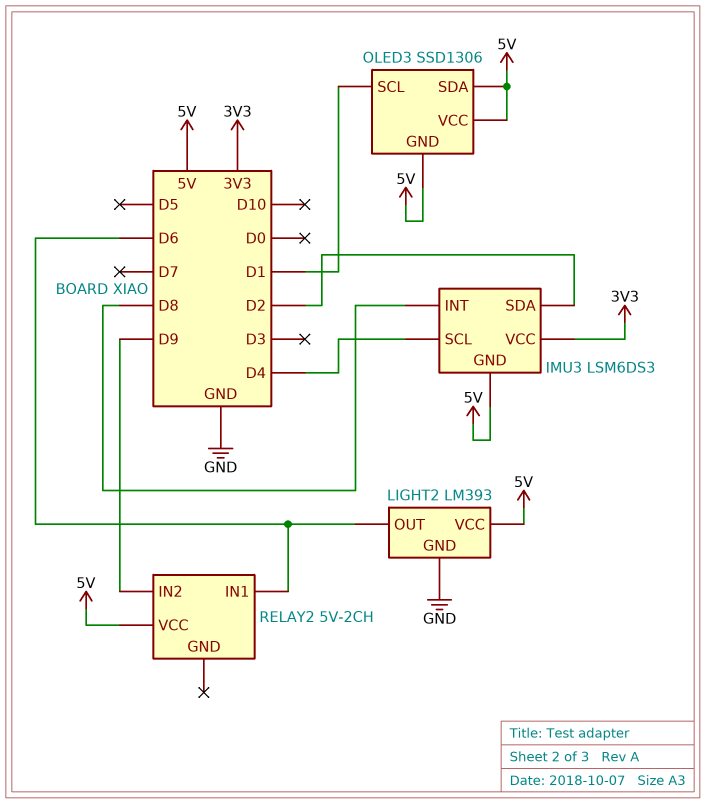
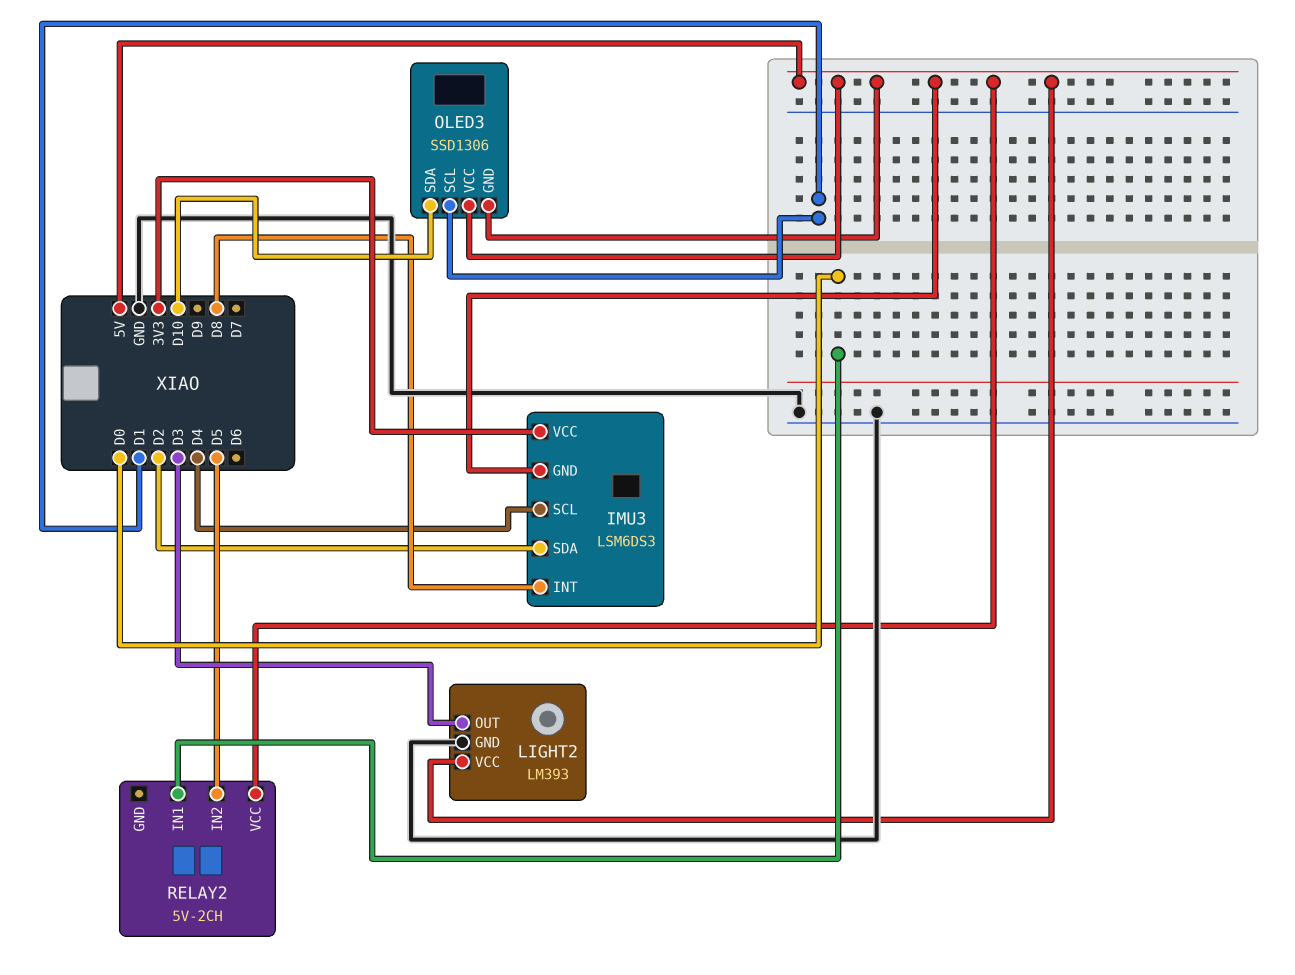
LIGHT2 pin OUT: D6 -> D3
OLED3 pin SDA: 5V -> D10
RELAY2 pin IN1: D6 -> D0
RELAY2 pin IN2: D9 -> D5

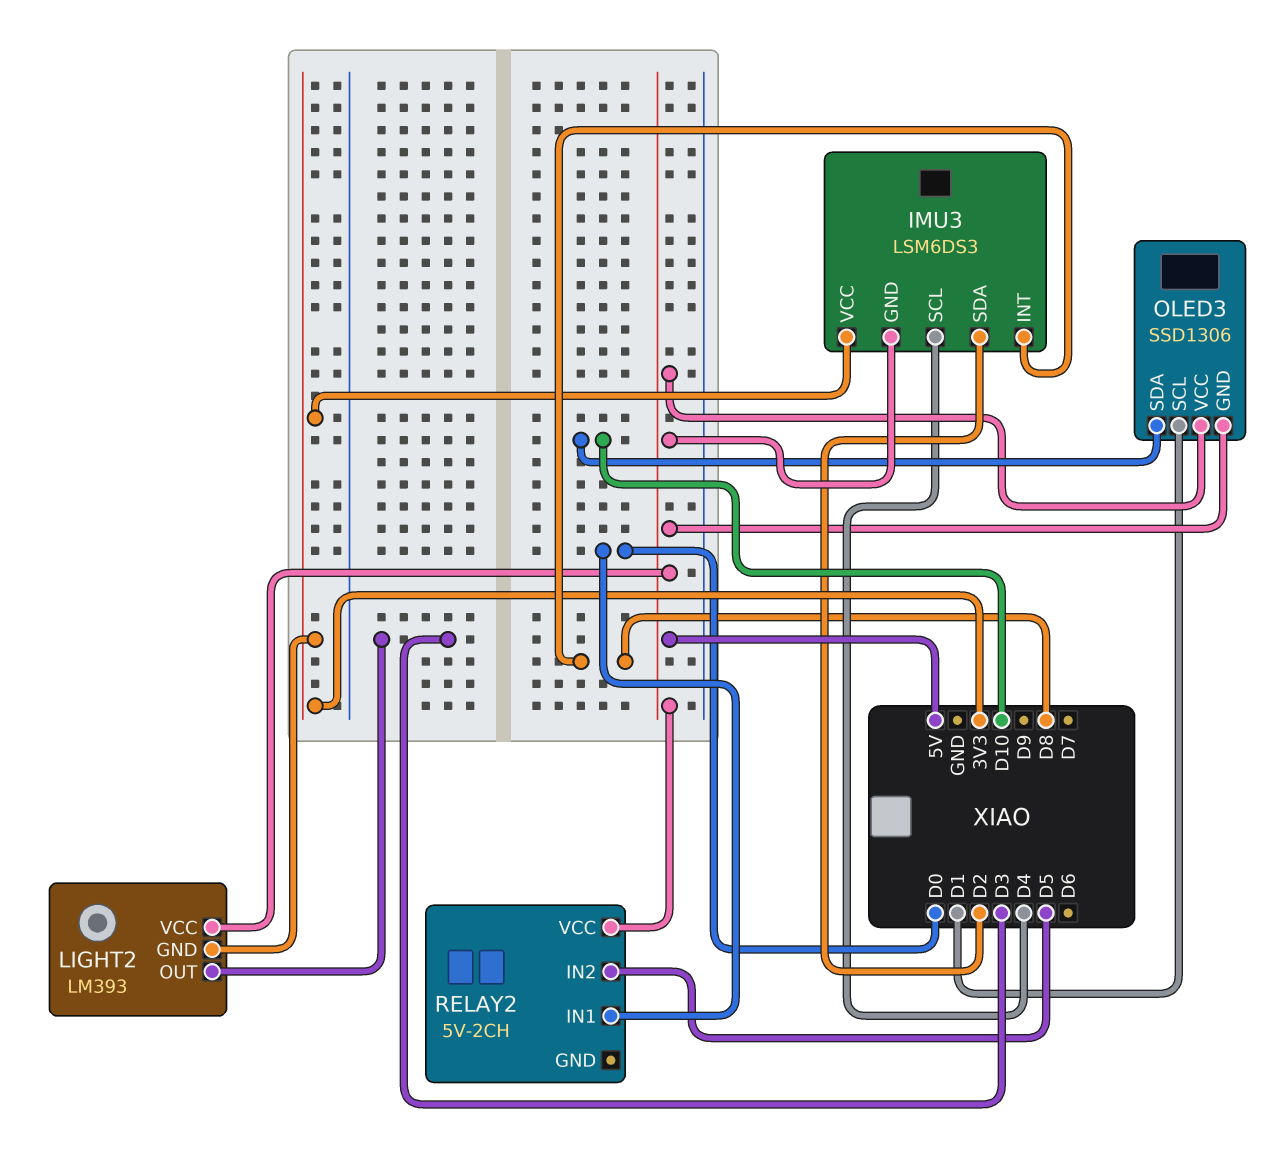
LIGHT2 pin GND: GND -> 3V3

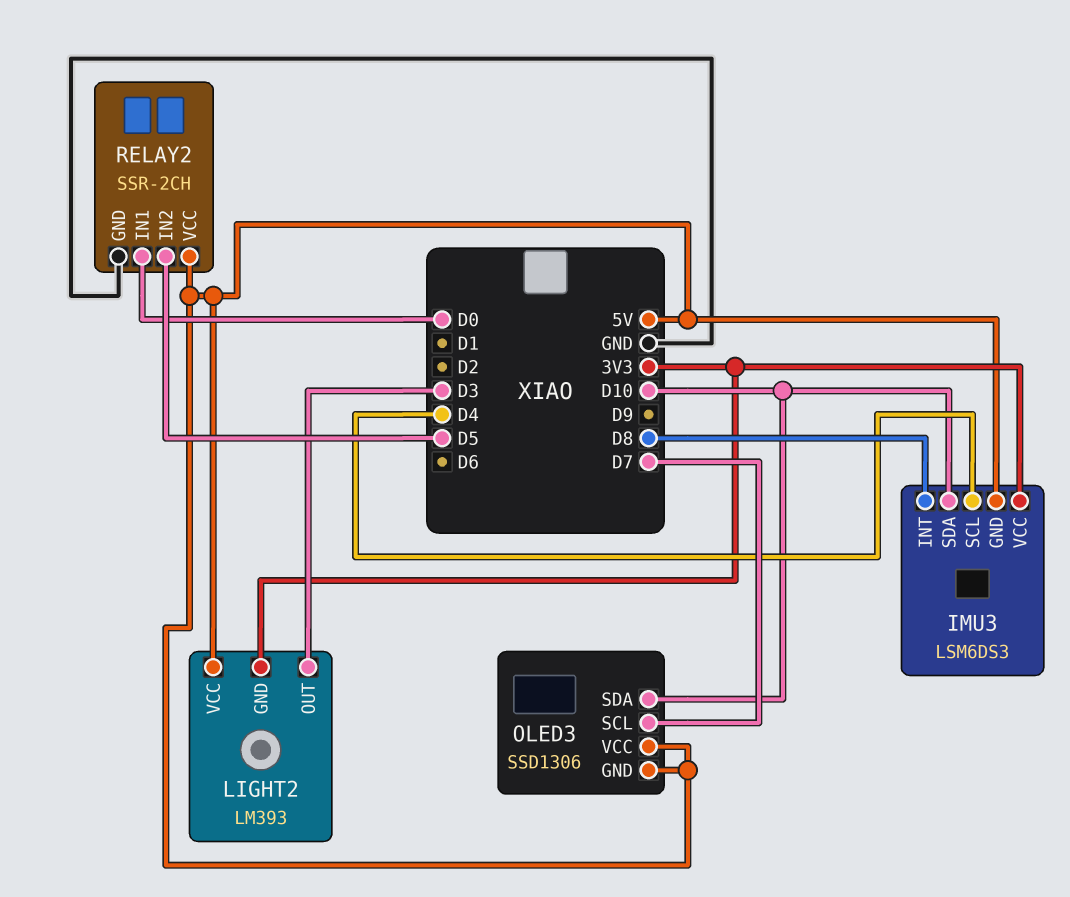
IMU3 pin SDA: D2 -> D10
OLED3 pin SCL: D1 -> D7
RELAY2: 5V-2CH -> SSR-2CH
RELAY2 pin GND: none -> GND

